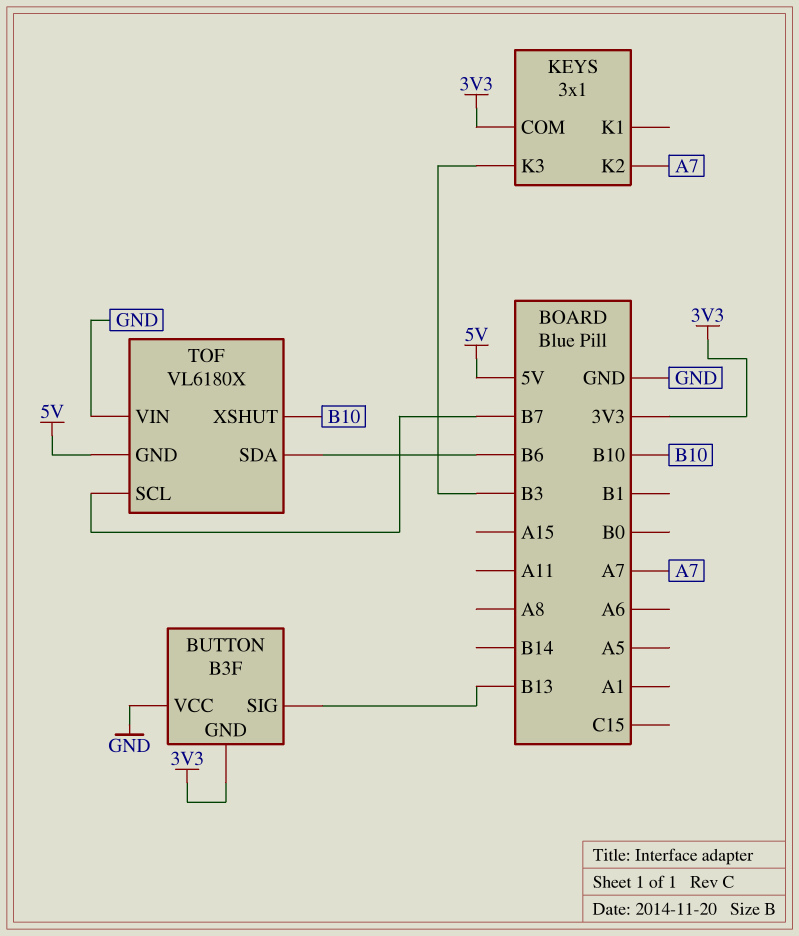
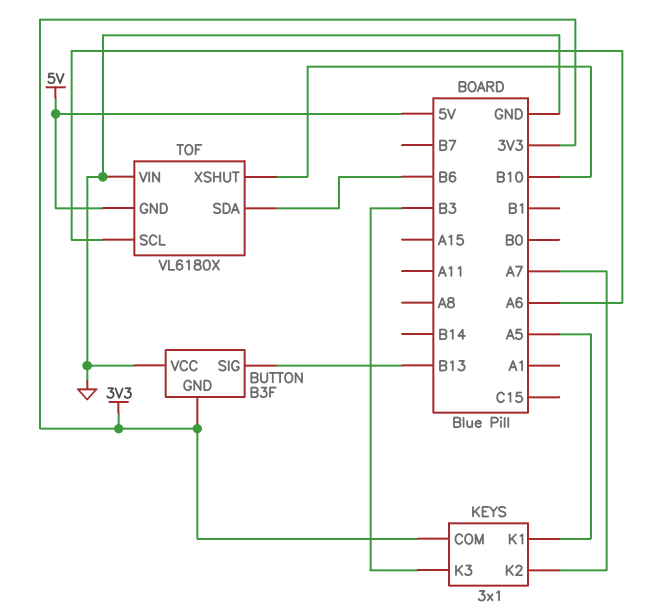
KEYS pin K1: none -> A5
TOF pin SCL: B7 -> A6

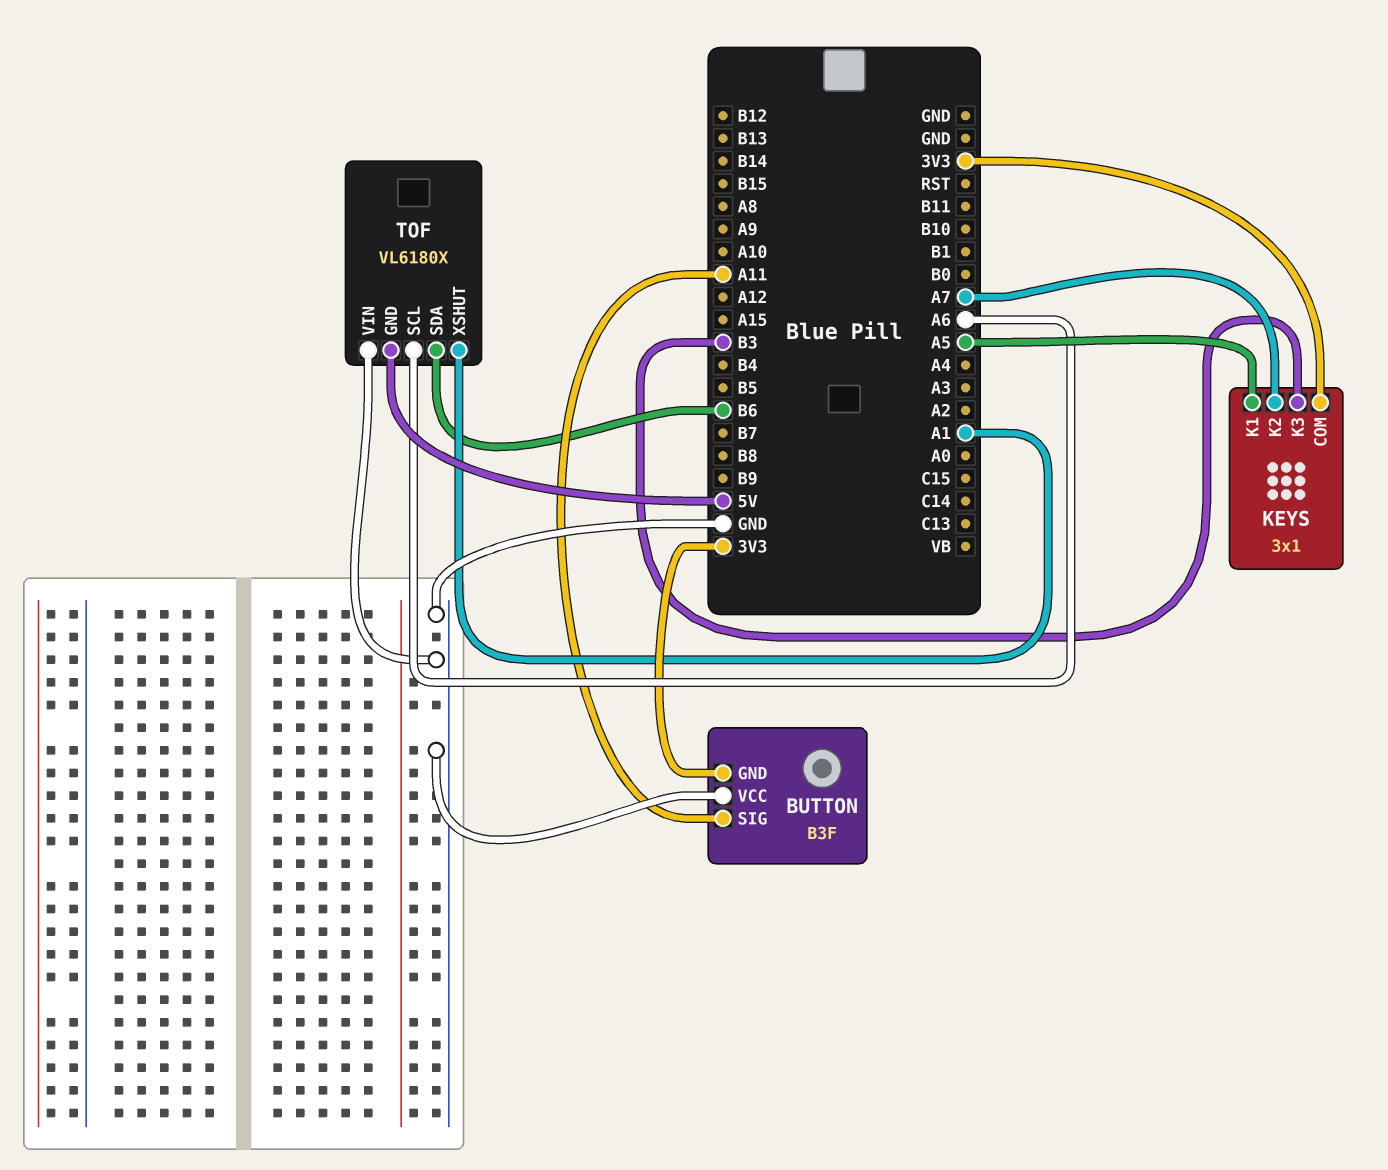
BUTTON pin SIG: B13 -> A11
TOF pin XSHUT: B10 -> A1

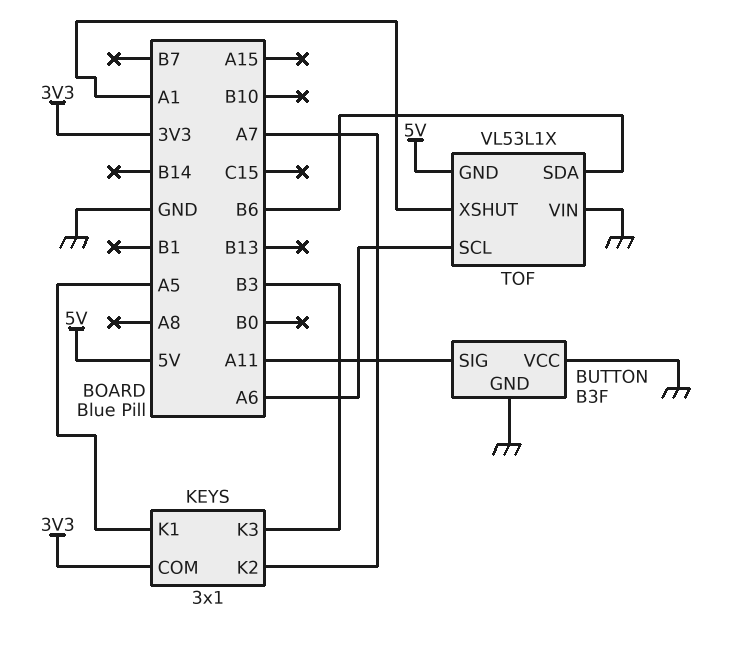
BUTTON pin GND: 3V3 -> GND
TOF: VL6180X -> VL53L1X

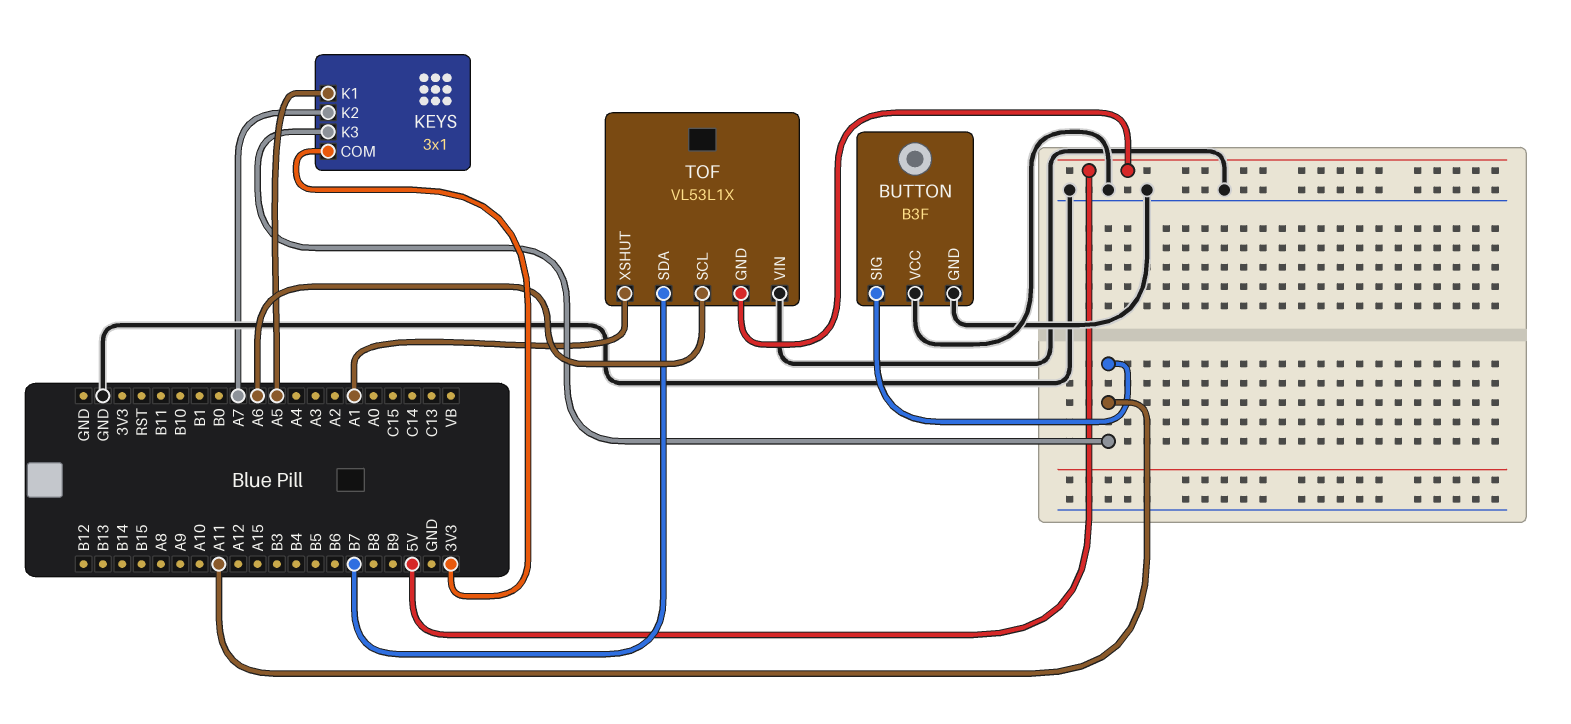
KEYS pin K3: B3 -> A11
TOF pin SDA: B6 -> B7

